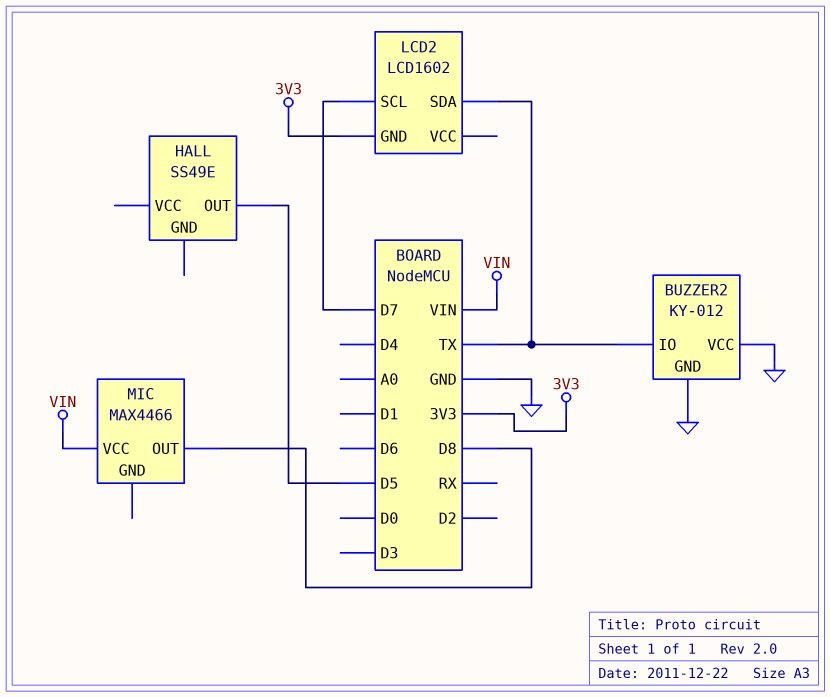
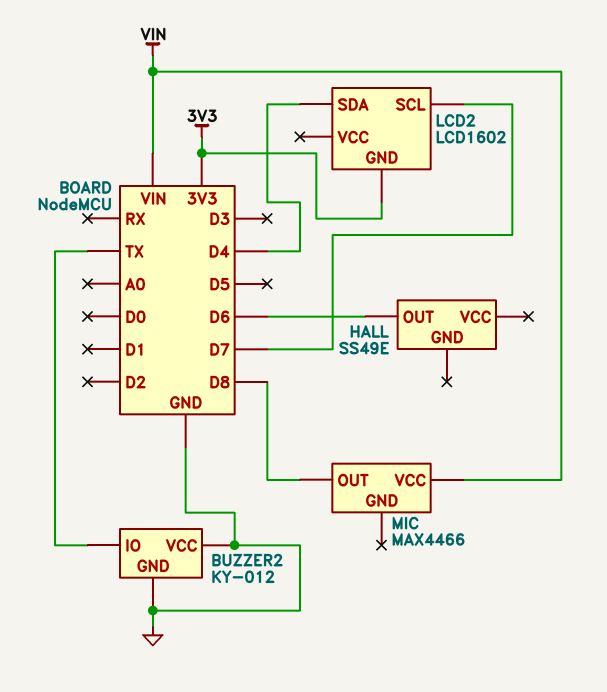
HALL pin OUT: D5 -> D6
LCD2 pin SDA: TX -> D4

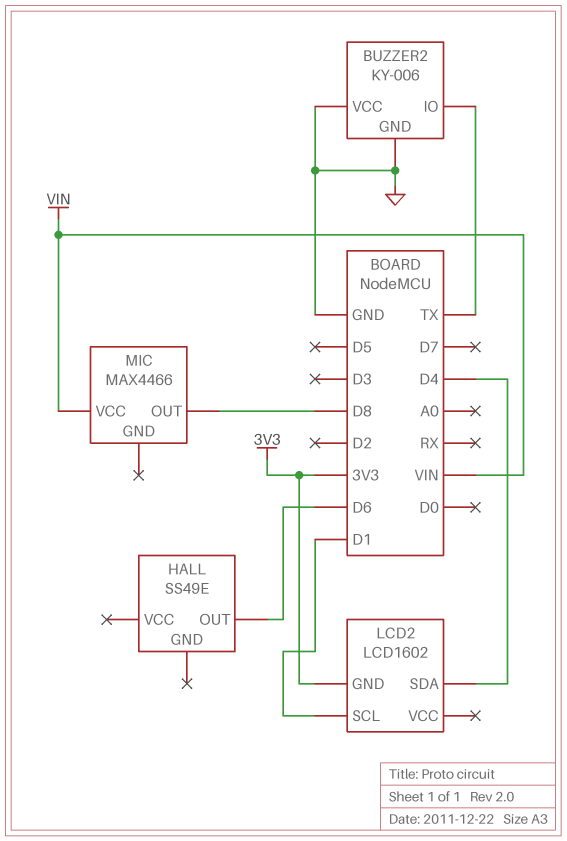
BUZZER2: KY-012 -> KY-006
LCD2 pin SCL: D7 -> D1

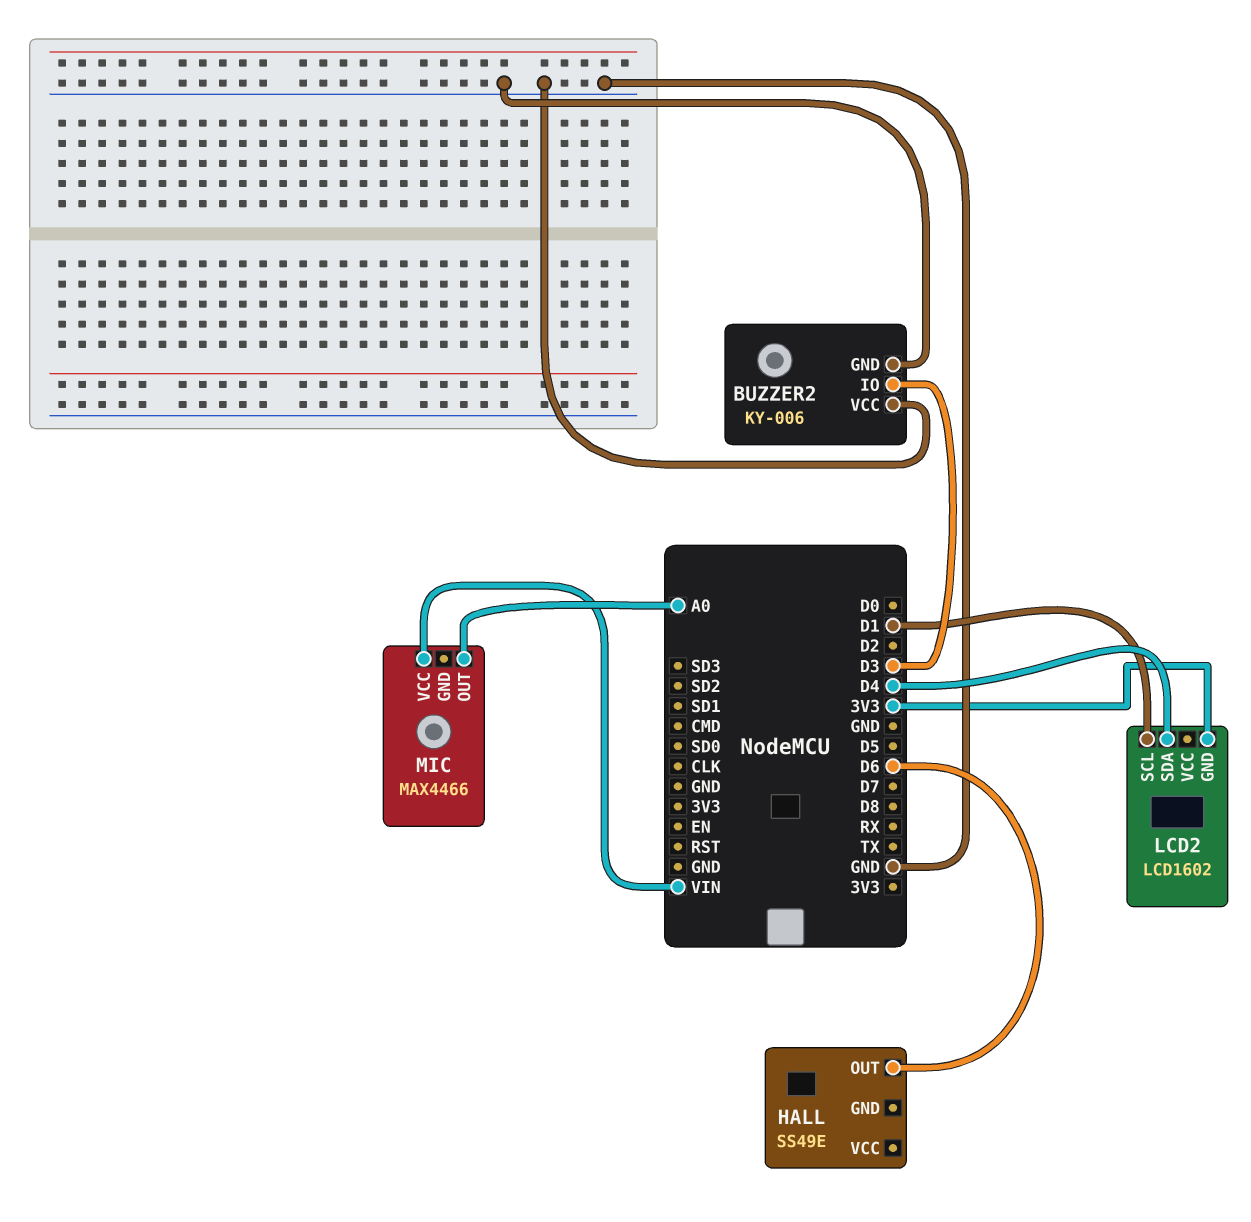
BUZZER2 pin IO: TX -> D3
MIC pin OUT: D8 -> A0

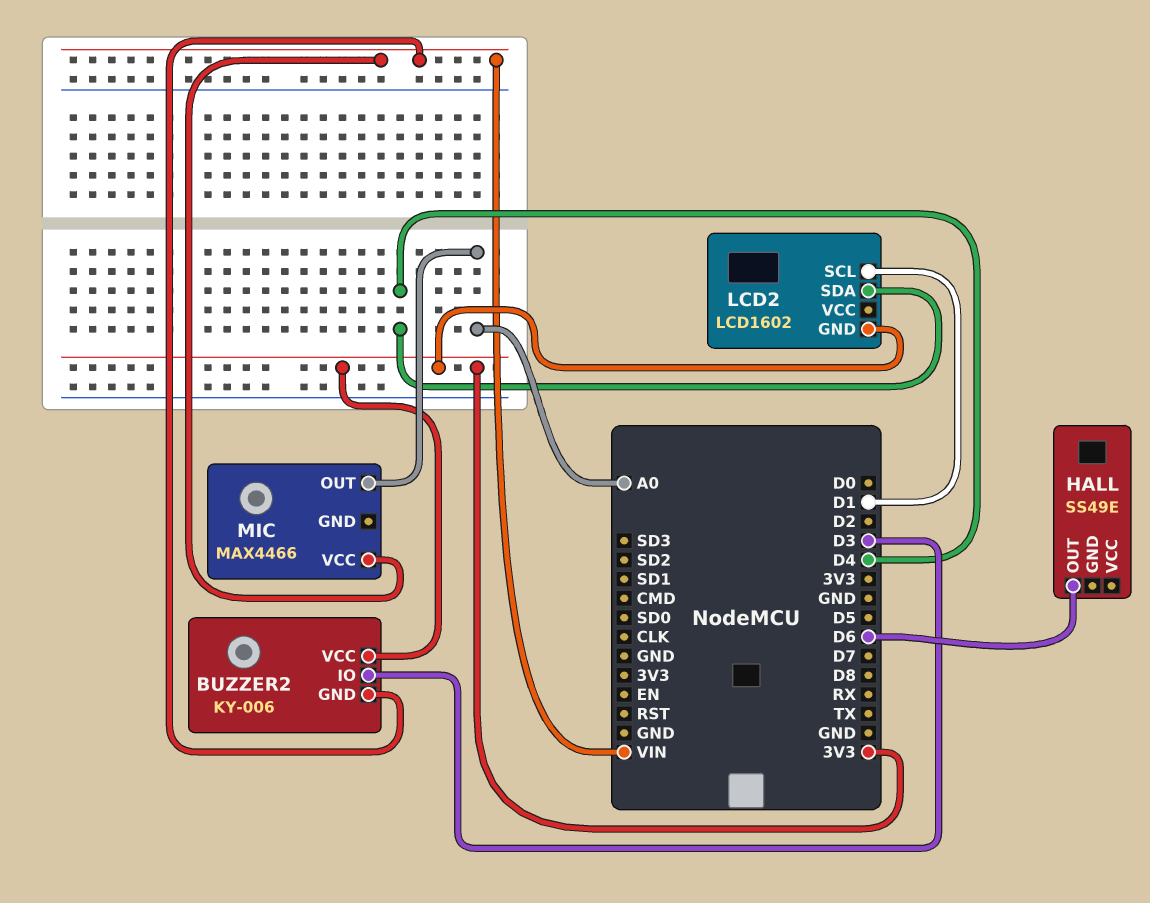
BUZZER2 pin GND: GND -> VIN
BUZZER2 pin VCC: GND -> 3V3

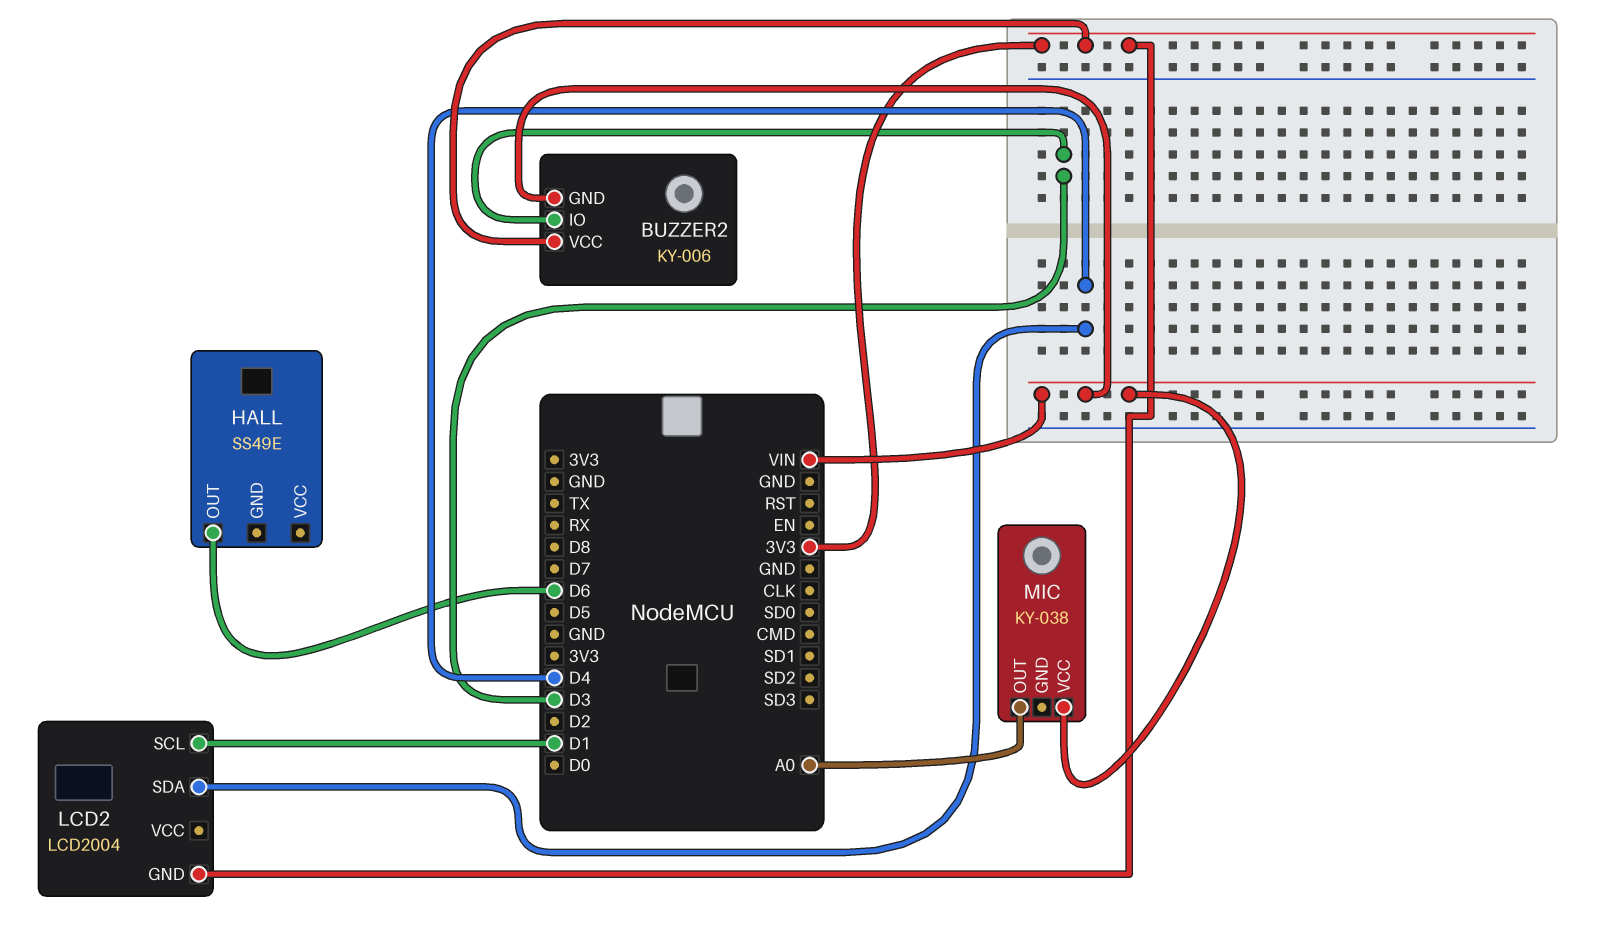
LCD2: LCD1602 -> LCD2004
MIC: MAX4466 -> KY-038

